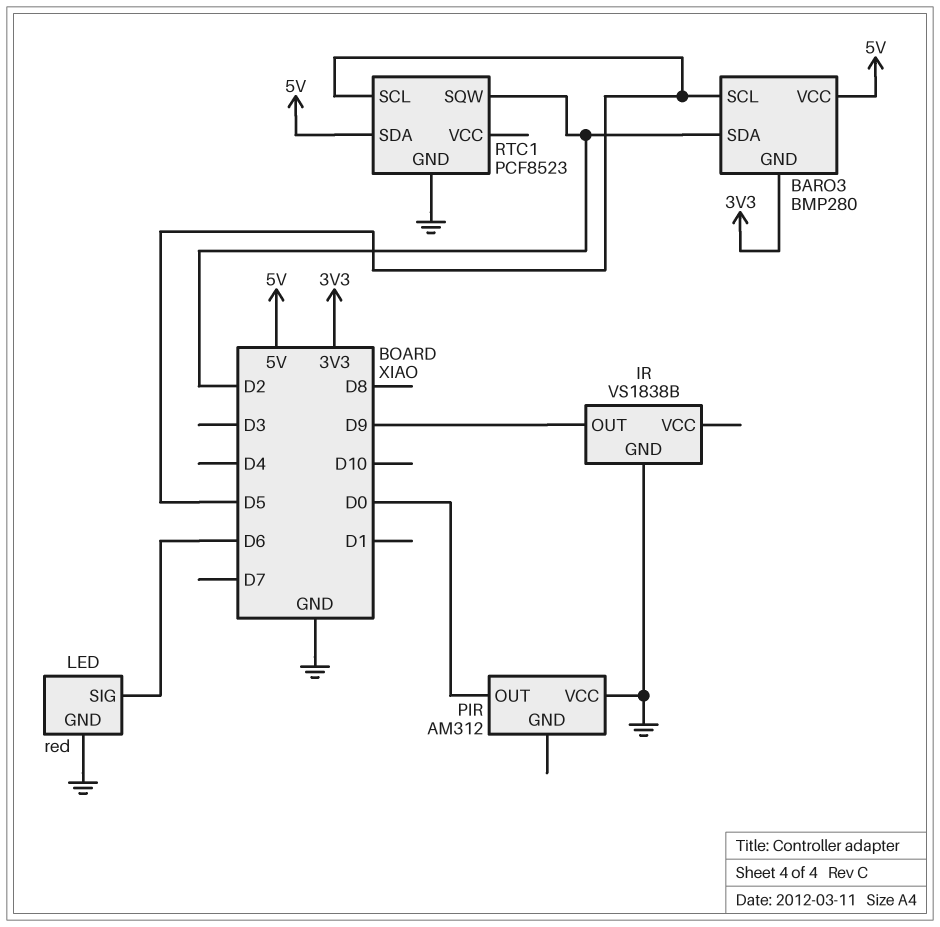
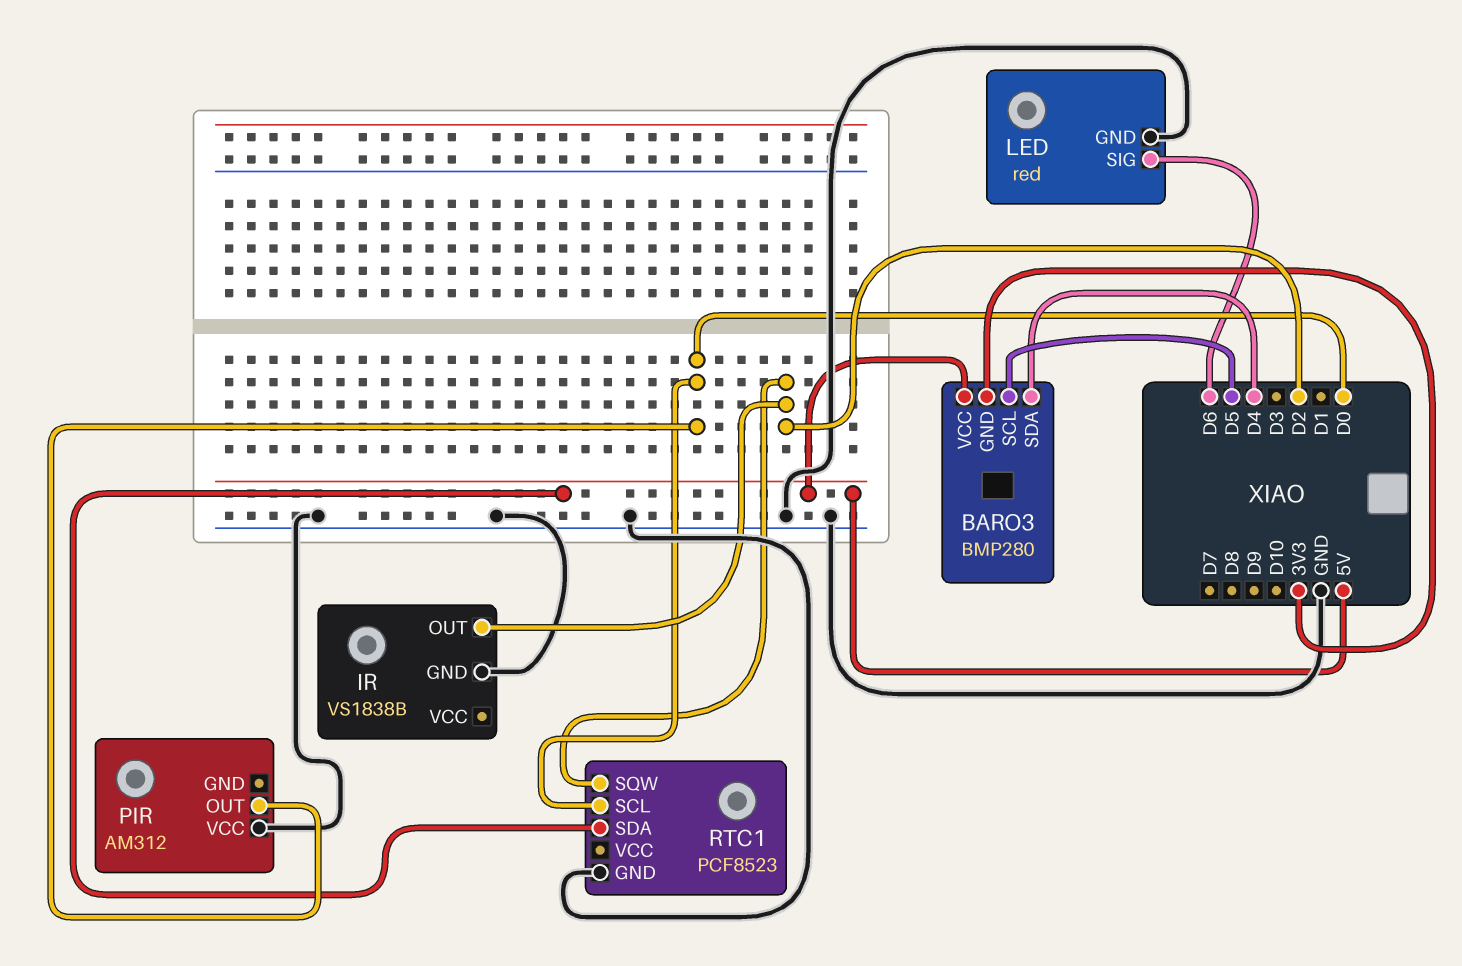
BARO3 pin SDA: D2 -> D4
IR pin OUT: D9 -> D2
RTC1 pin SCL: D5 -> D0

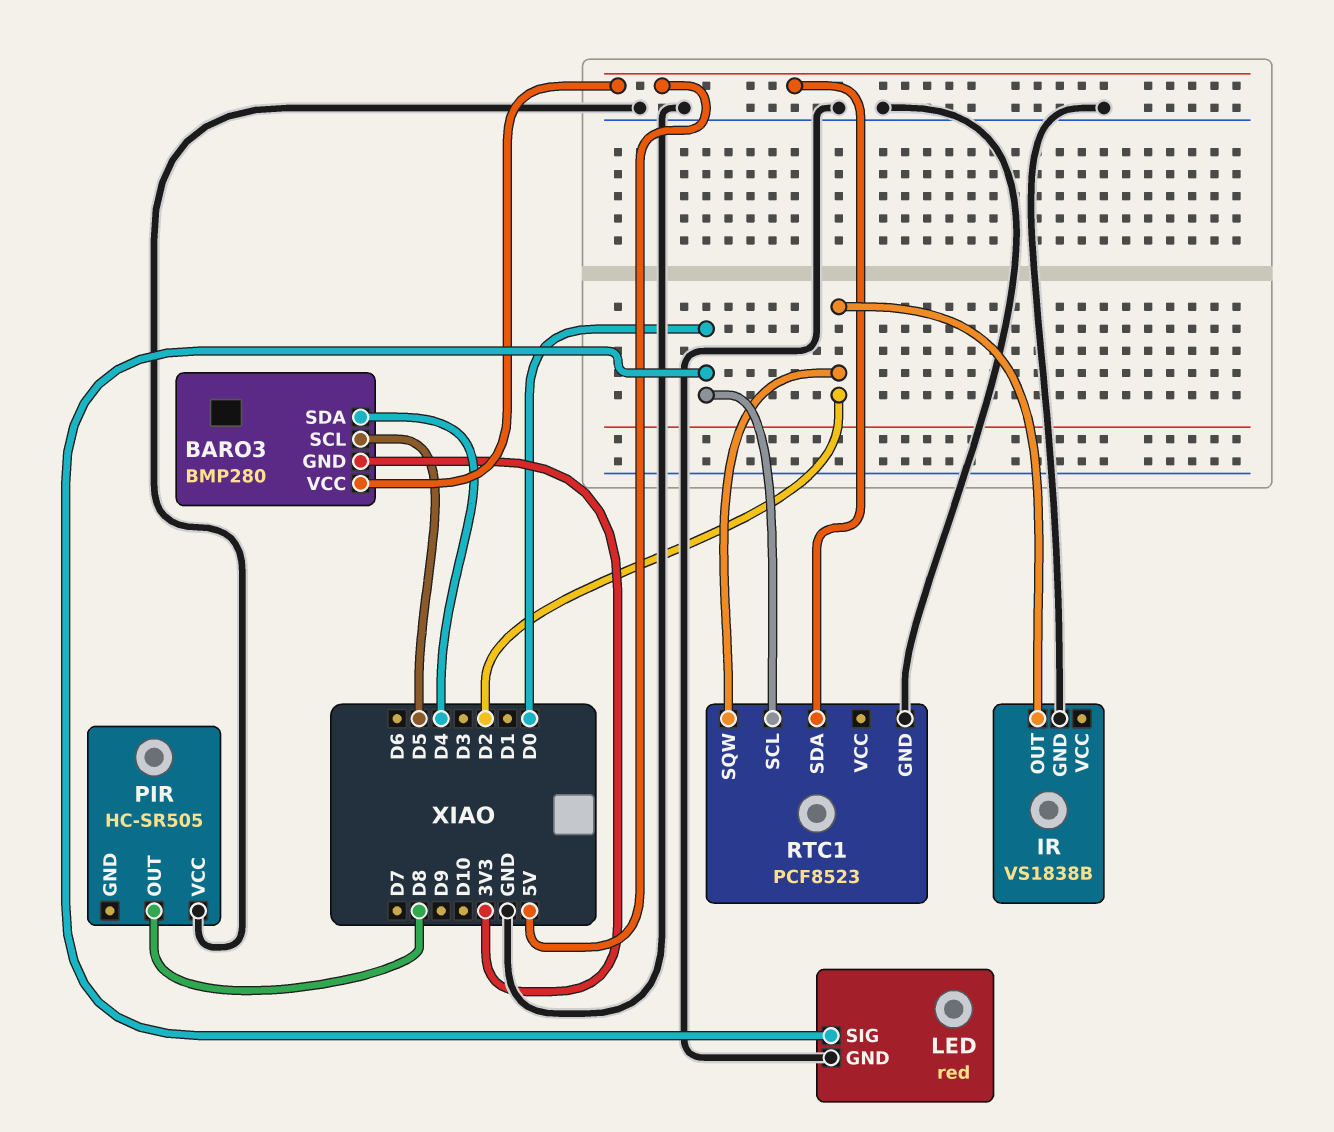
LED pin SIG: D6 -> D0
PIR: AM312 -> HC-SR505
PIR pin OUT: D0 -> D8

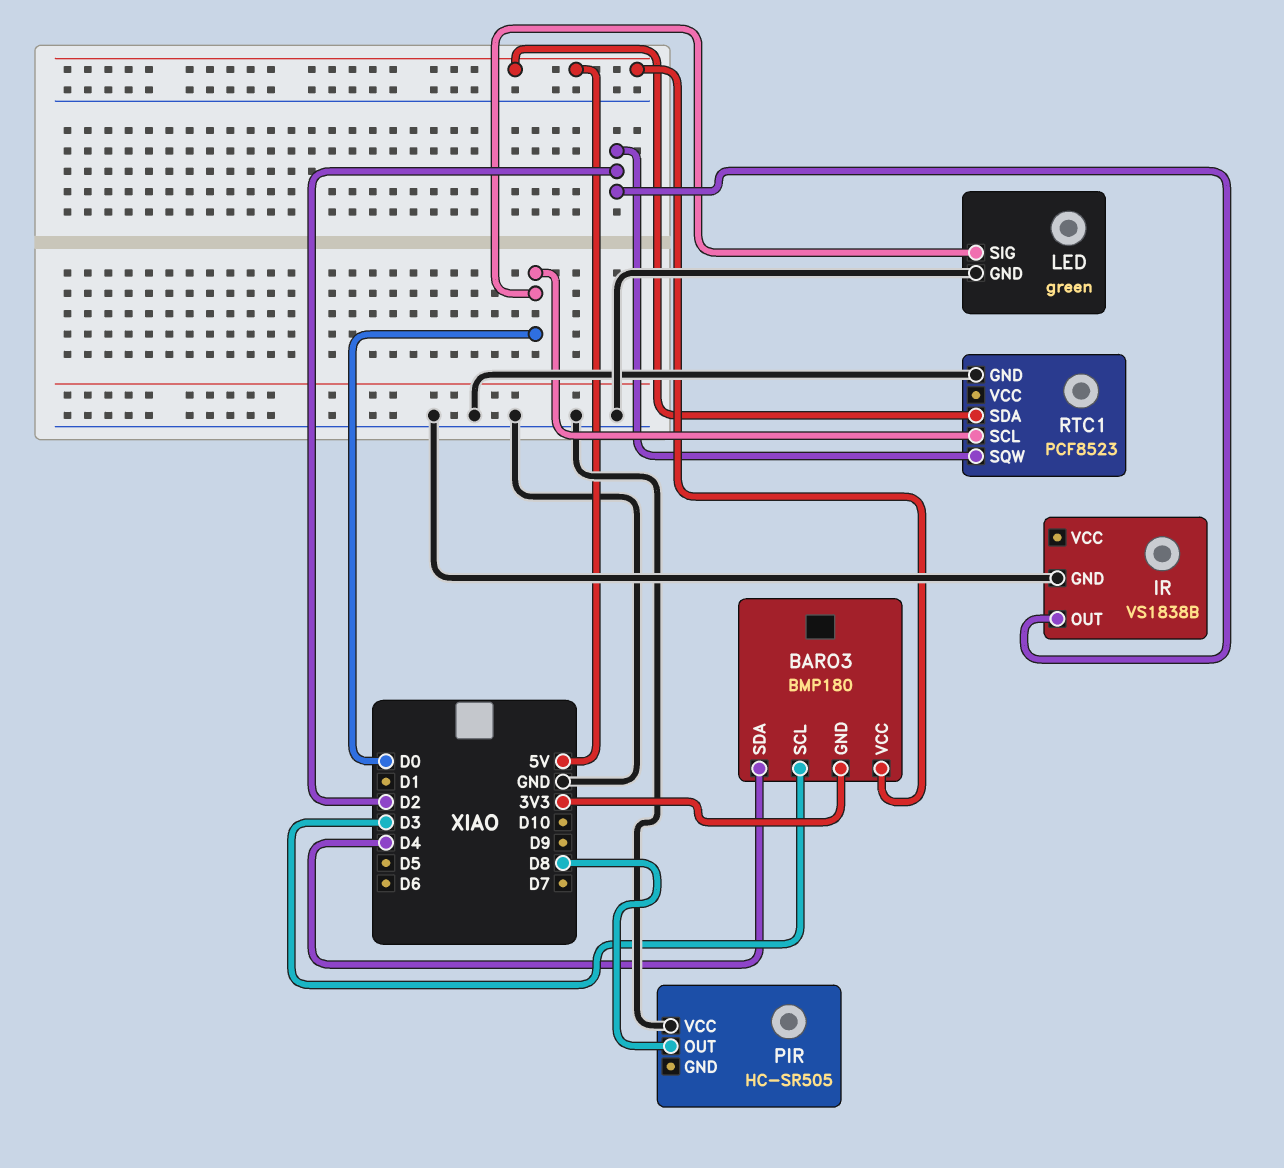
BARO3: BMP280 -> BMP180
BARO3 pin SCL: D5 -> D3
LED: red -> green

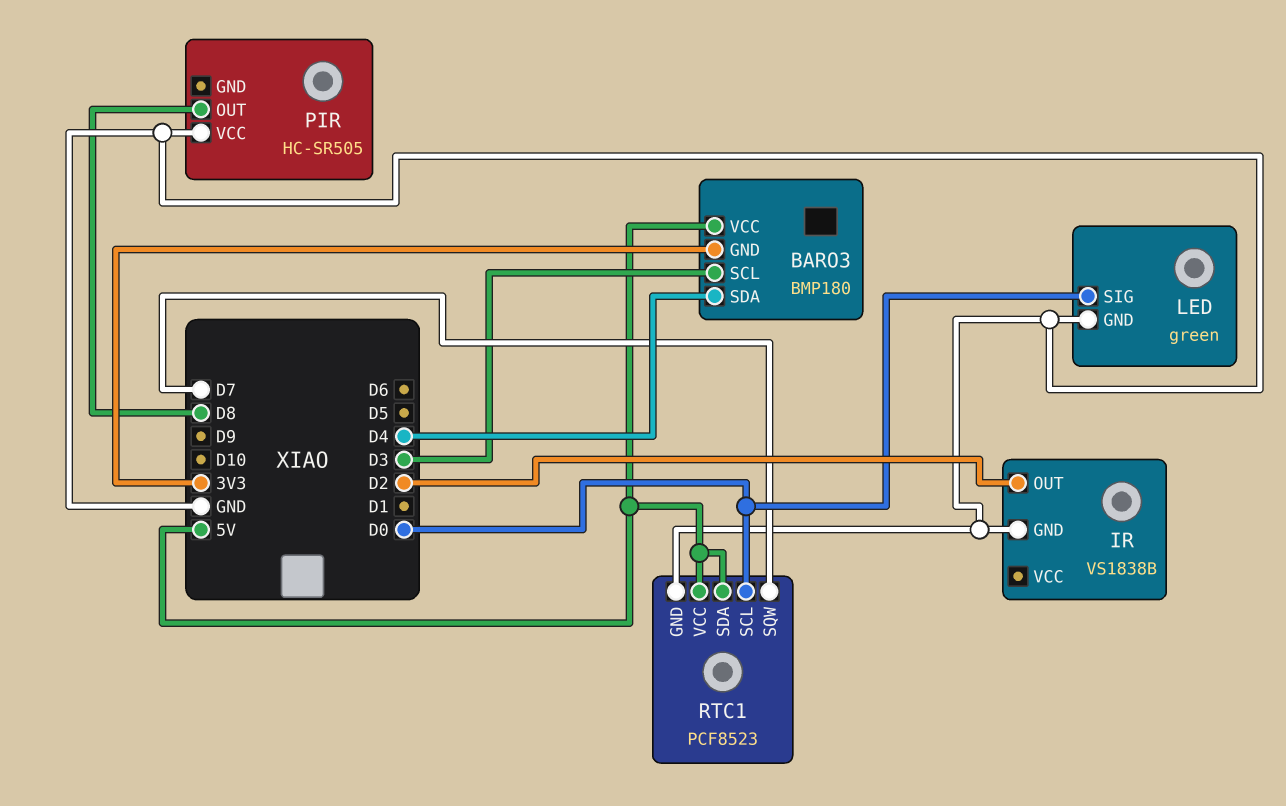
RTC1 pin SQW: D2 -> D7
RTC1 pin VCC: none -> 5V

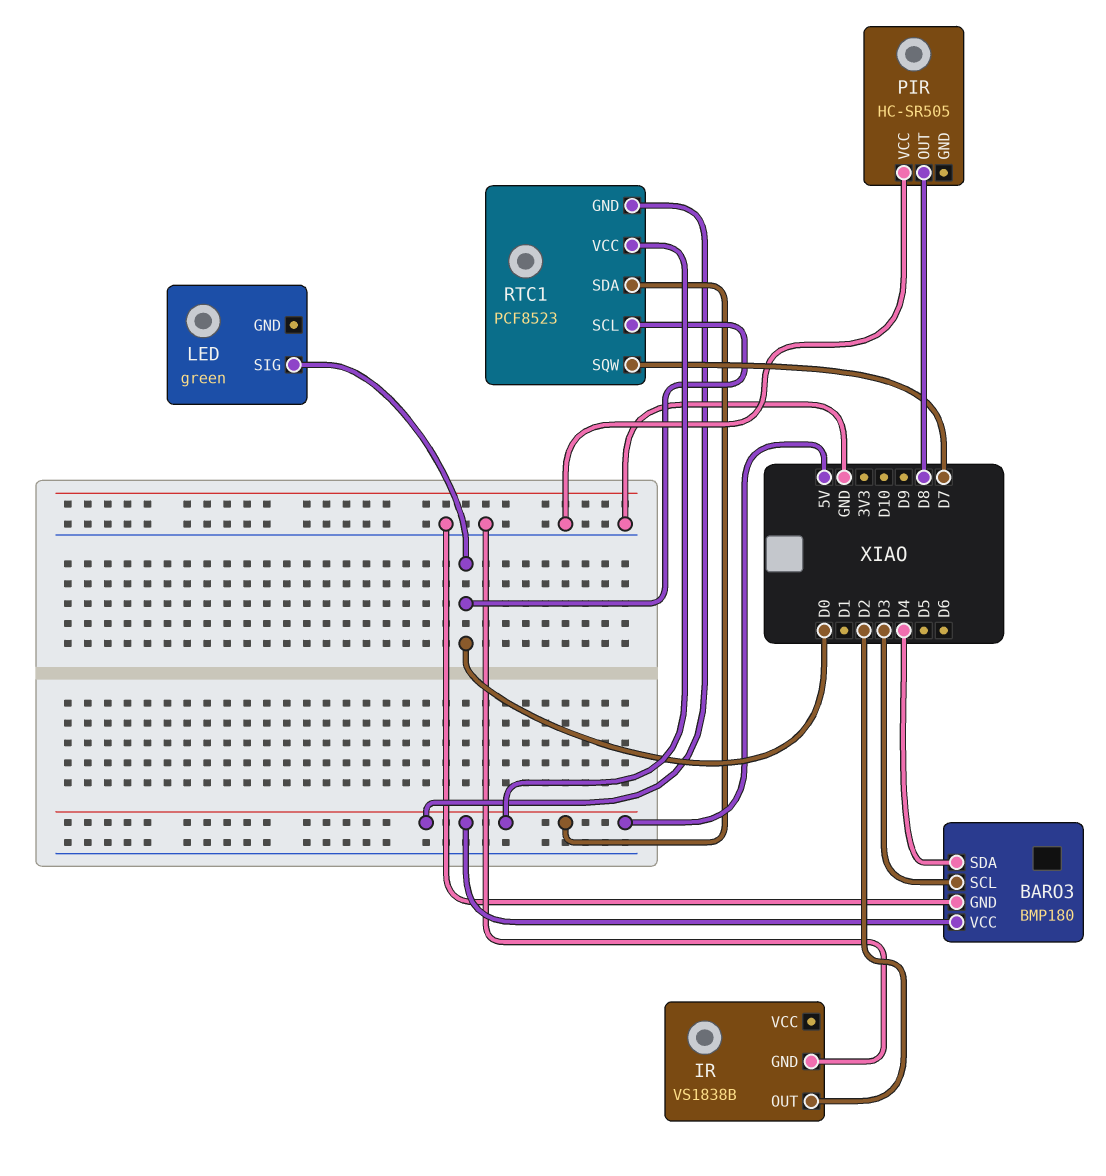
BARO3 pin GND: 3V3 -> GND
LED pin GND: GND -> none
RTC1 pin GND: GND -> 5V

